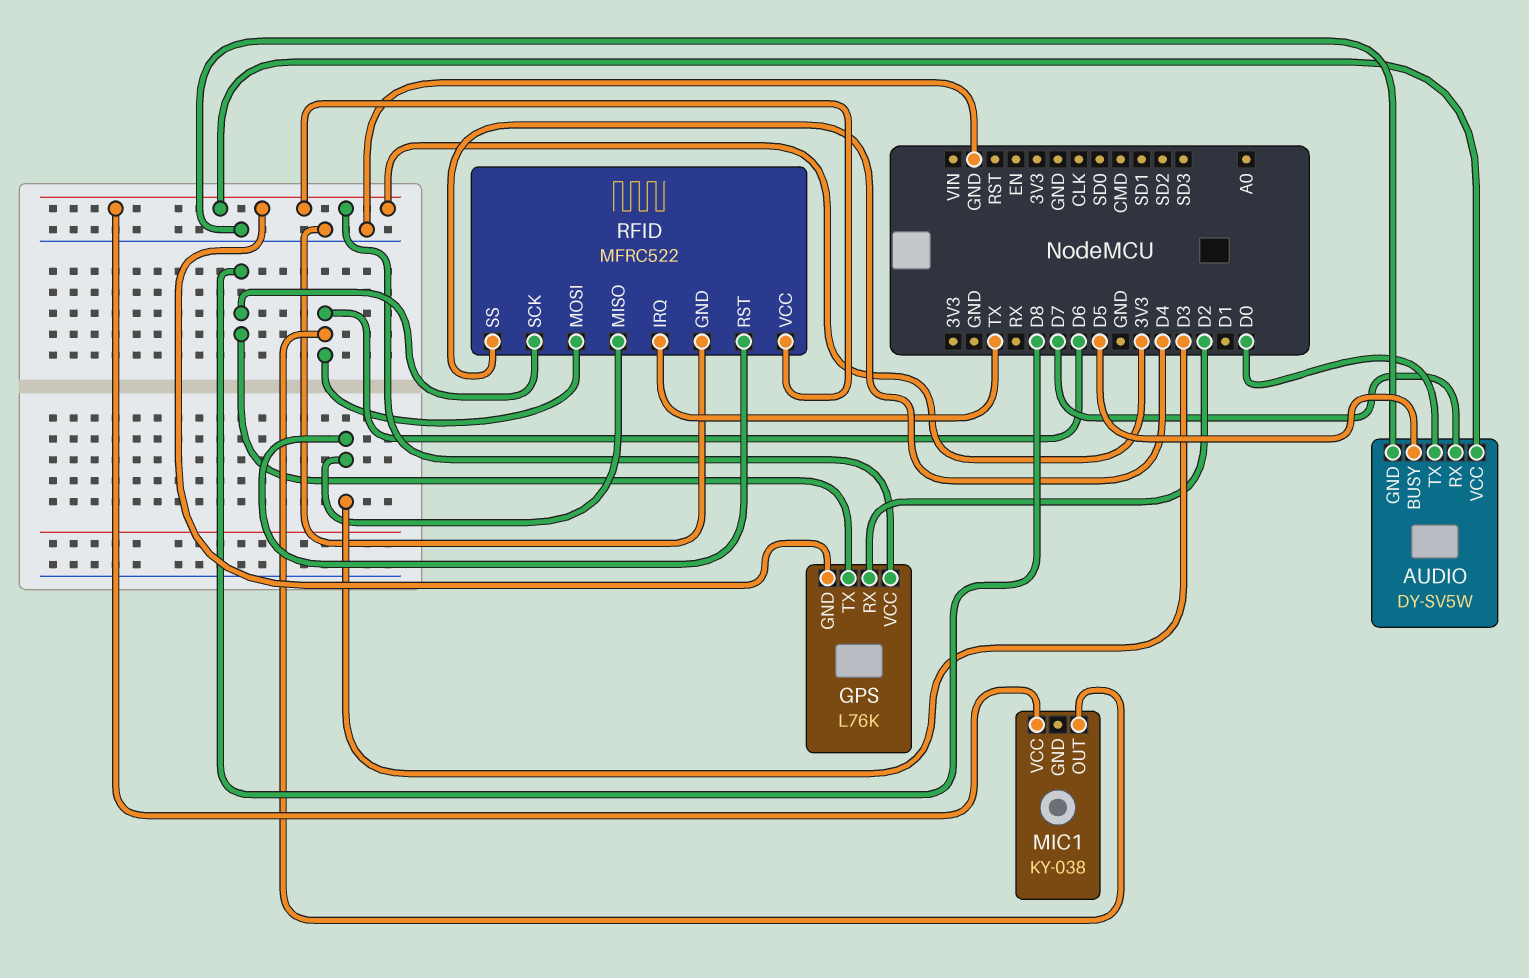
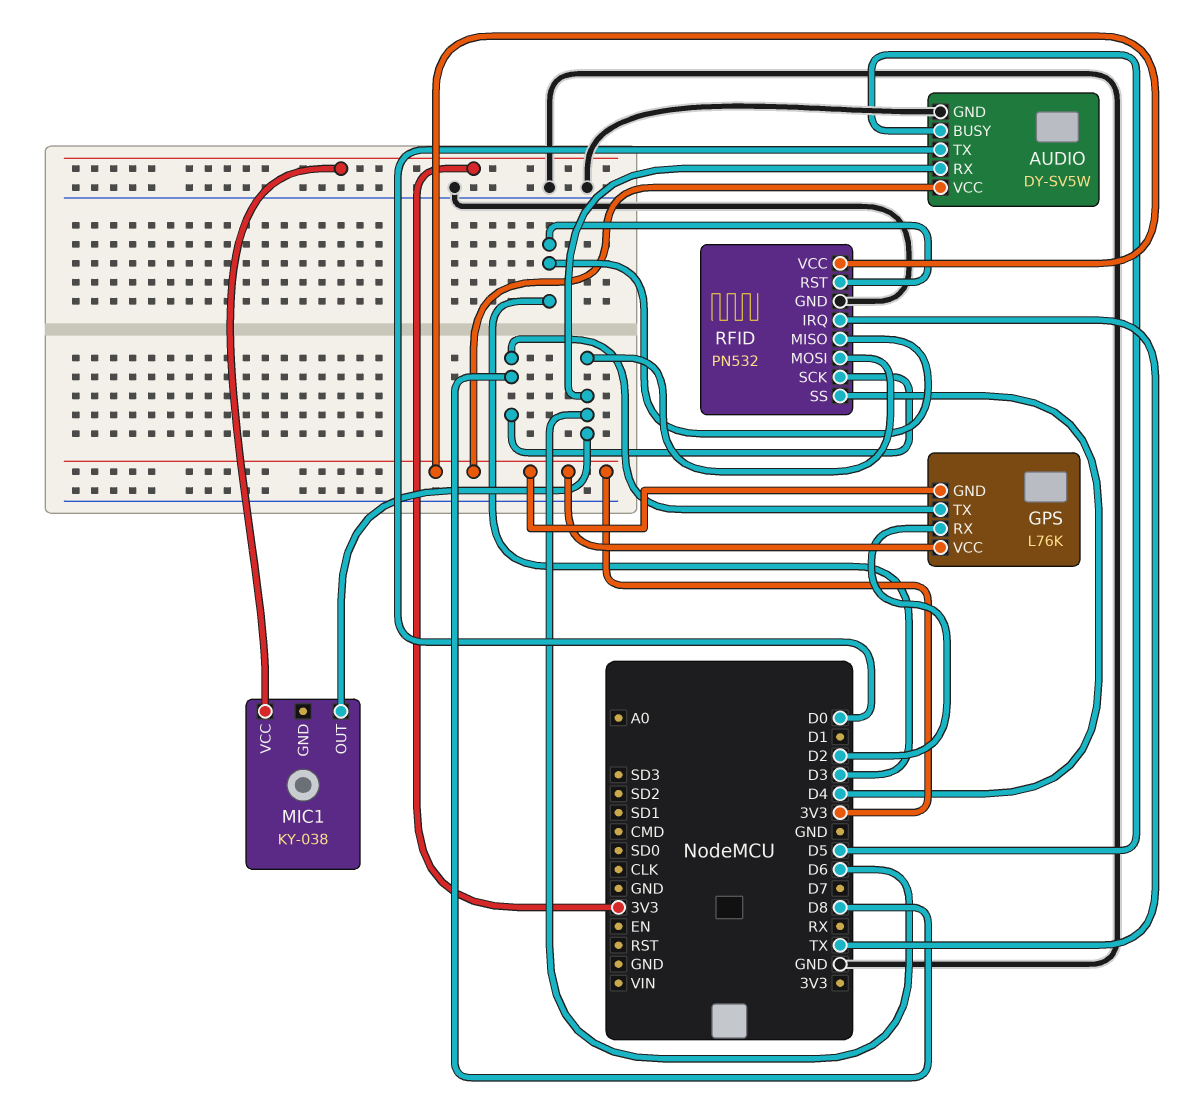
AUDIO pin RX: D7 -> D6
RFID: MFRC522 -> PN532

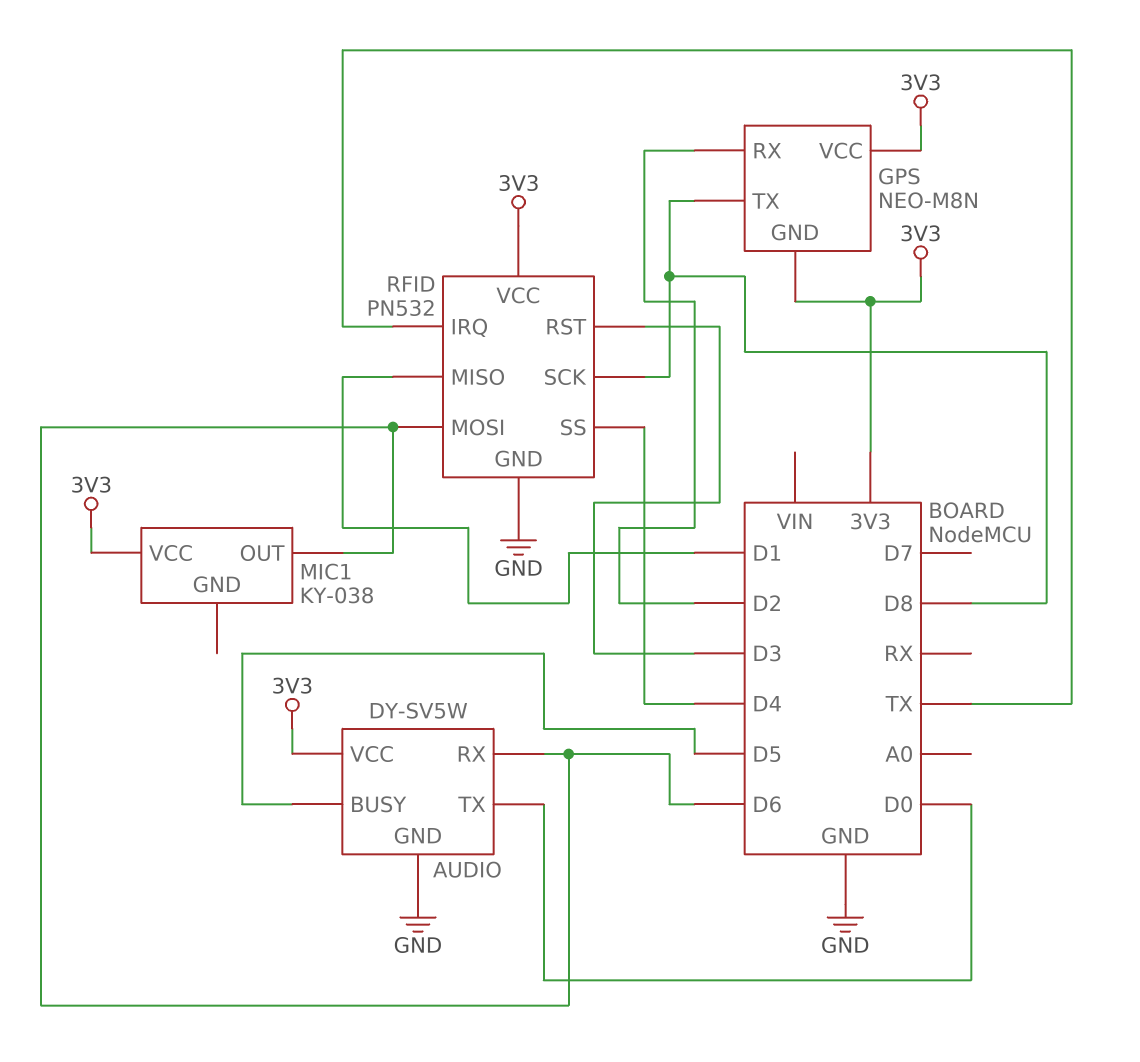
GPS: L76K -> NEO-M8N
RFID pin MISO: D3 -> D1

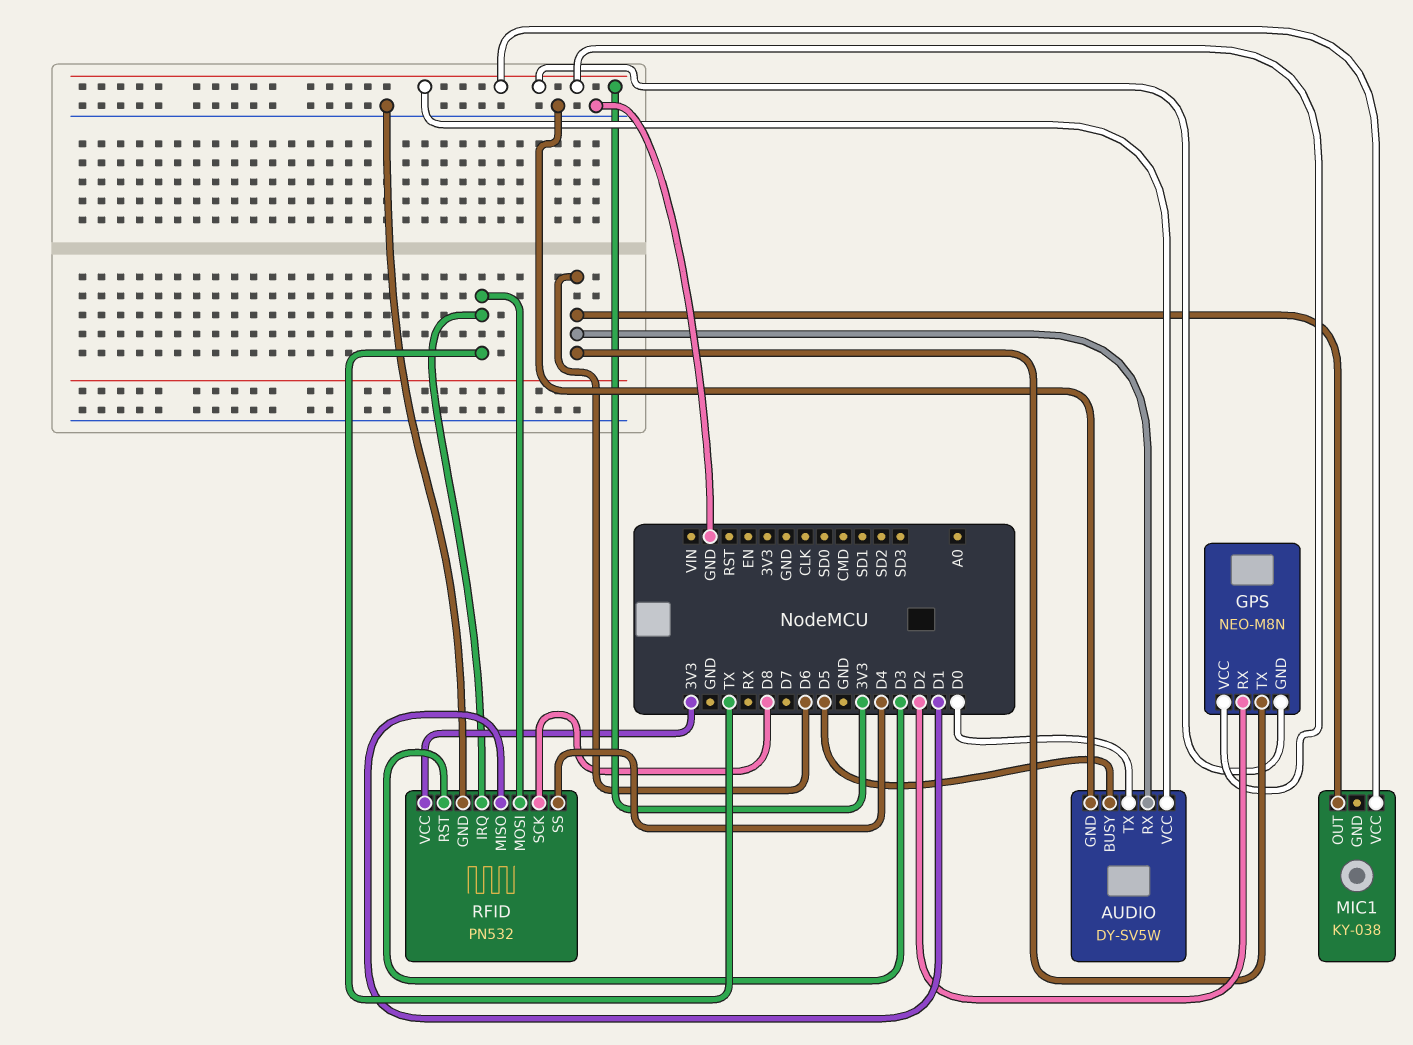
GPS pin TX: D8 -> D6
RFID pin MOSI: D6 -> TX

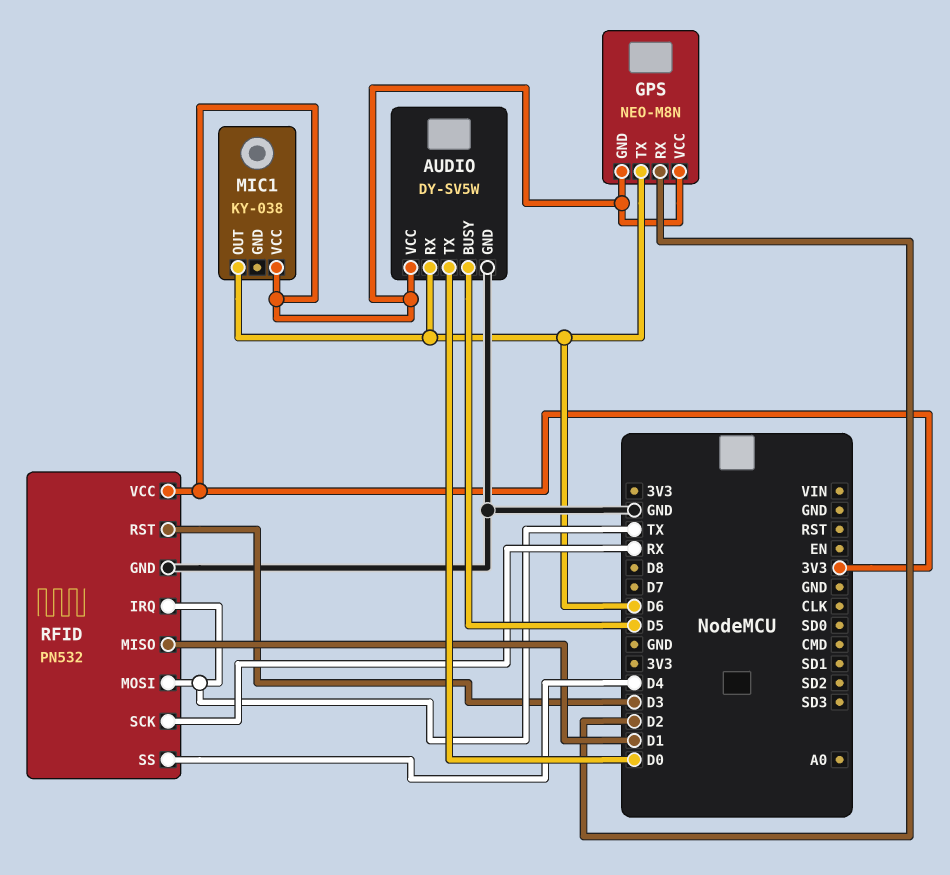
RFID pin SCK: D8 -> RX

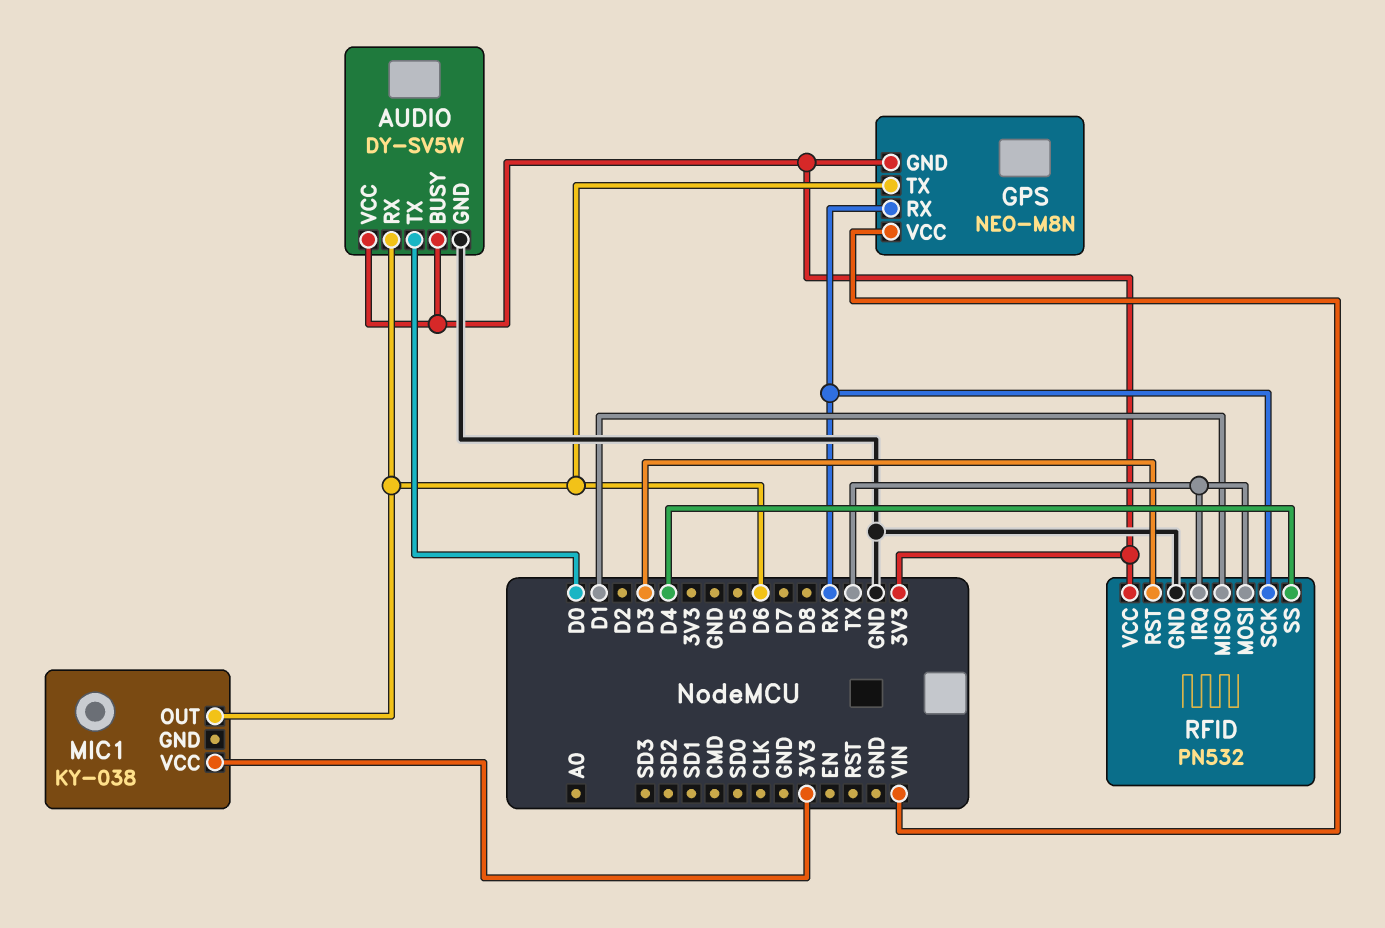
AUDIO pin BUSY: D5 -> 3V3
GPS pin RX: D2 -> RX
GPS pin VCC: 3V3 -> VIN

